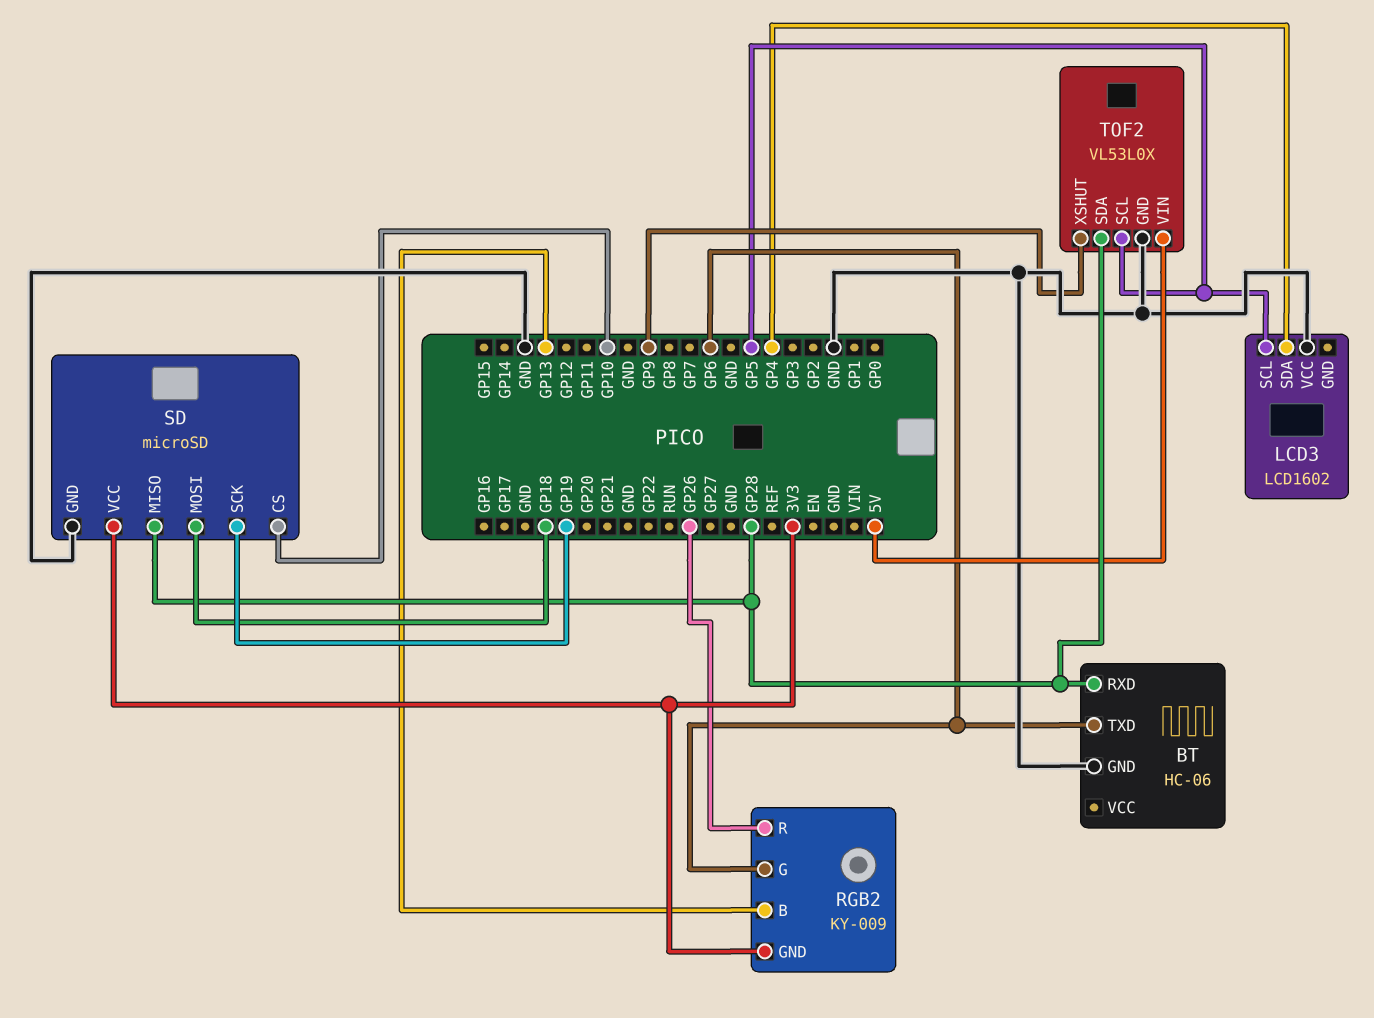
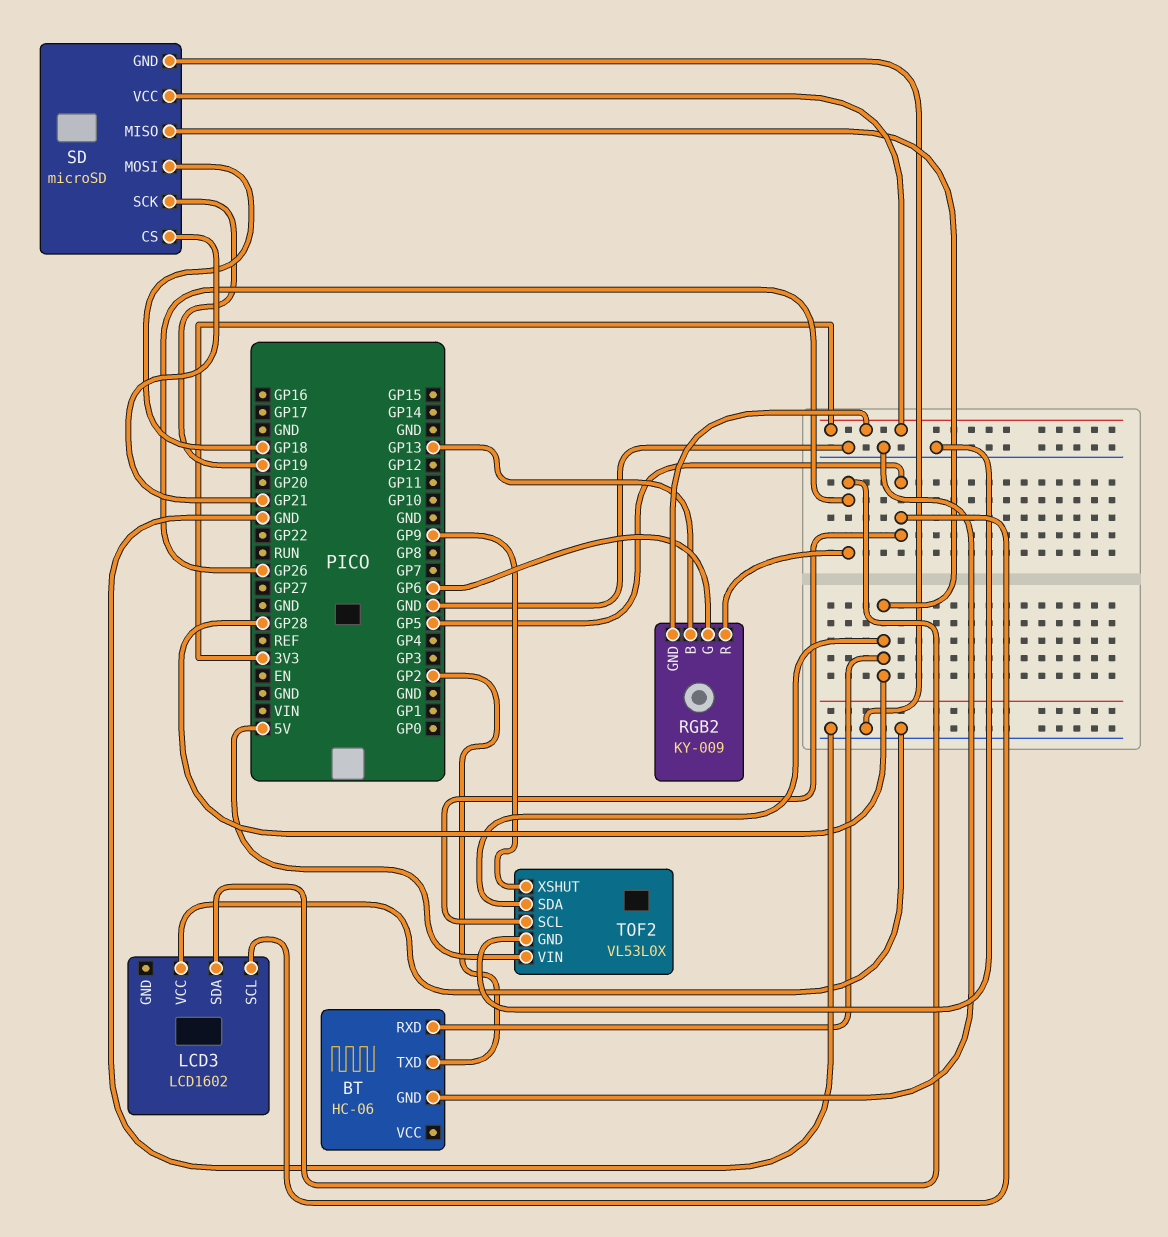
BT pin TXD: GP6 -> GP2
LCD3 pin SDA: GP4 -> GP26
SD pin CS: GP10 -> GP21

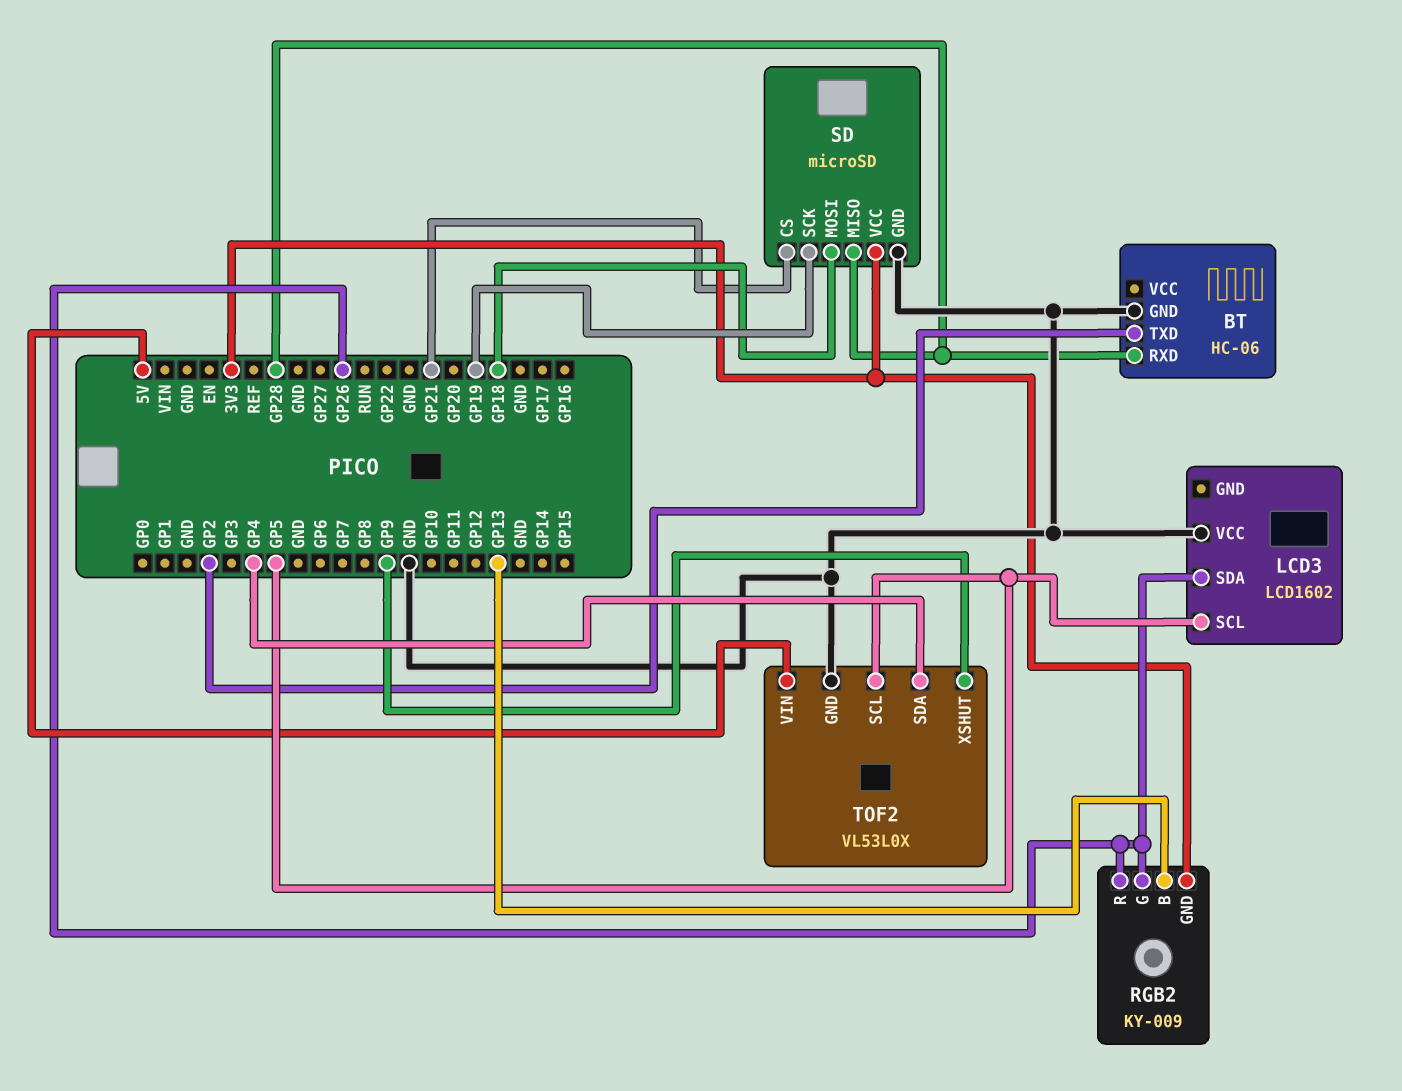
RGB2 pin G: GP6 -> GP26
TOF2 pin SDA: GP28 -> GP4

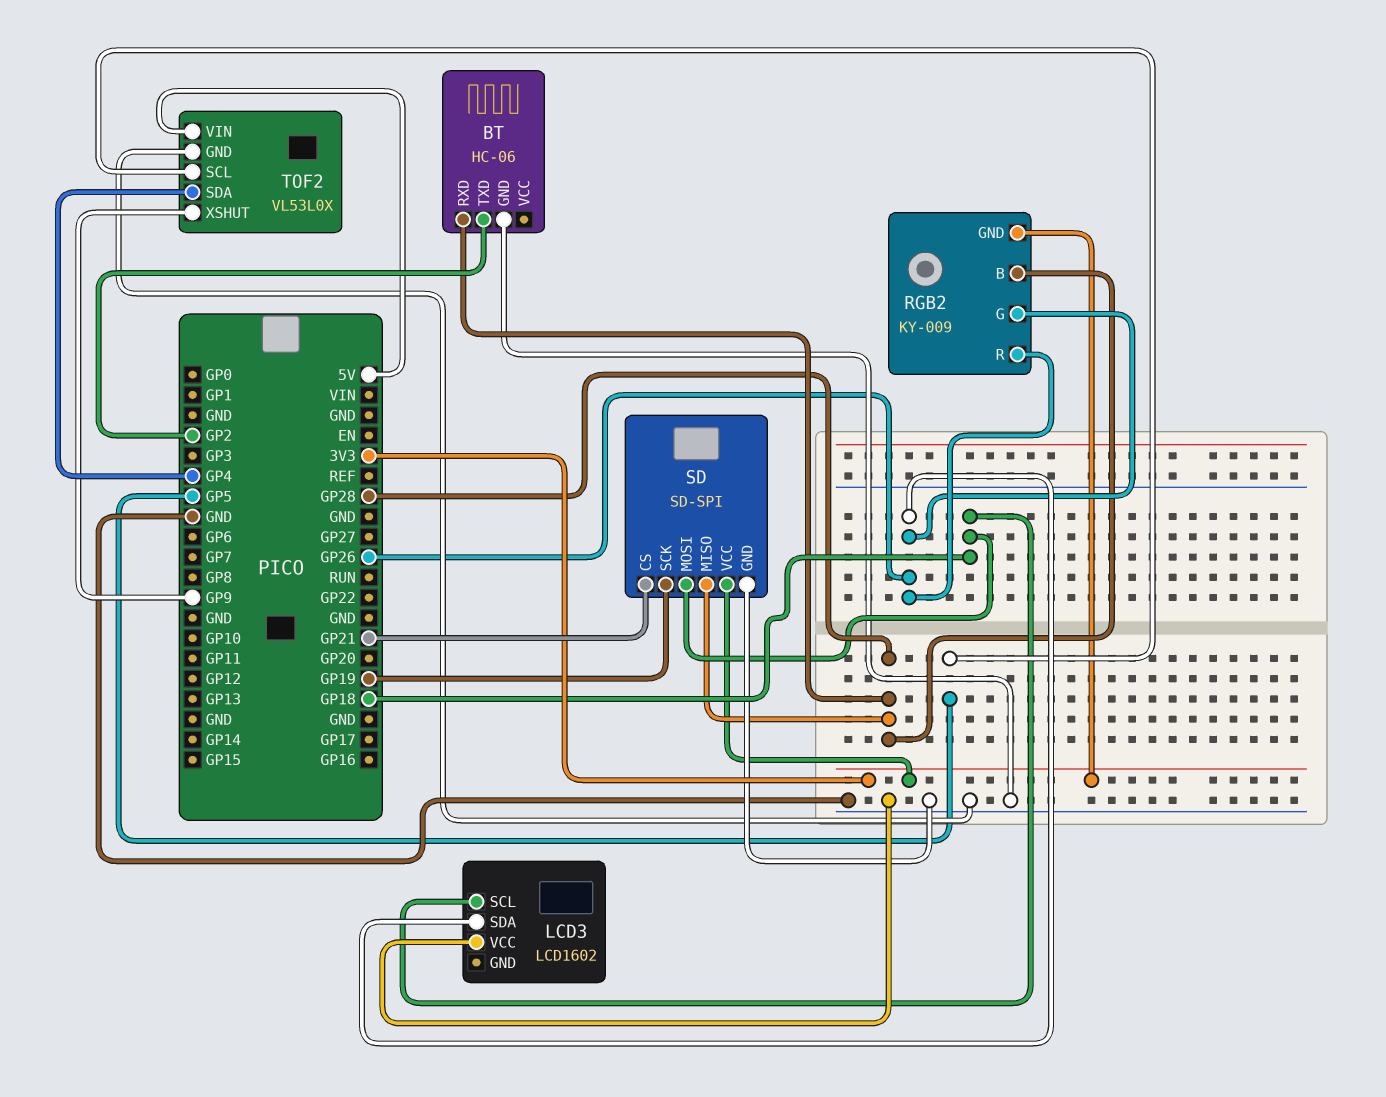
LCD3 pin SCL: GP5 -> GP18
RGB2 pin B: GP13 -> GP28
SD: microSD -> SD-SPI

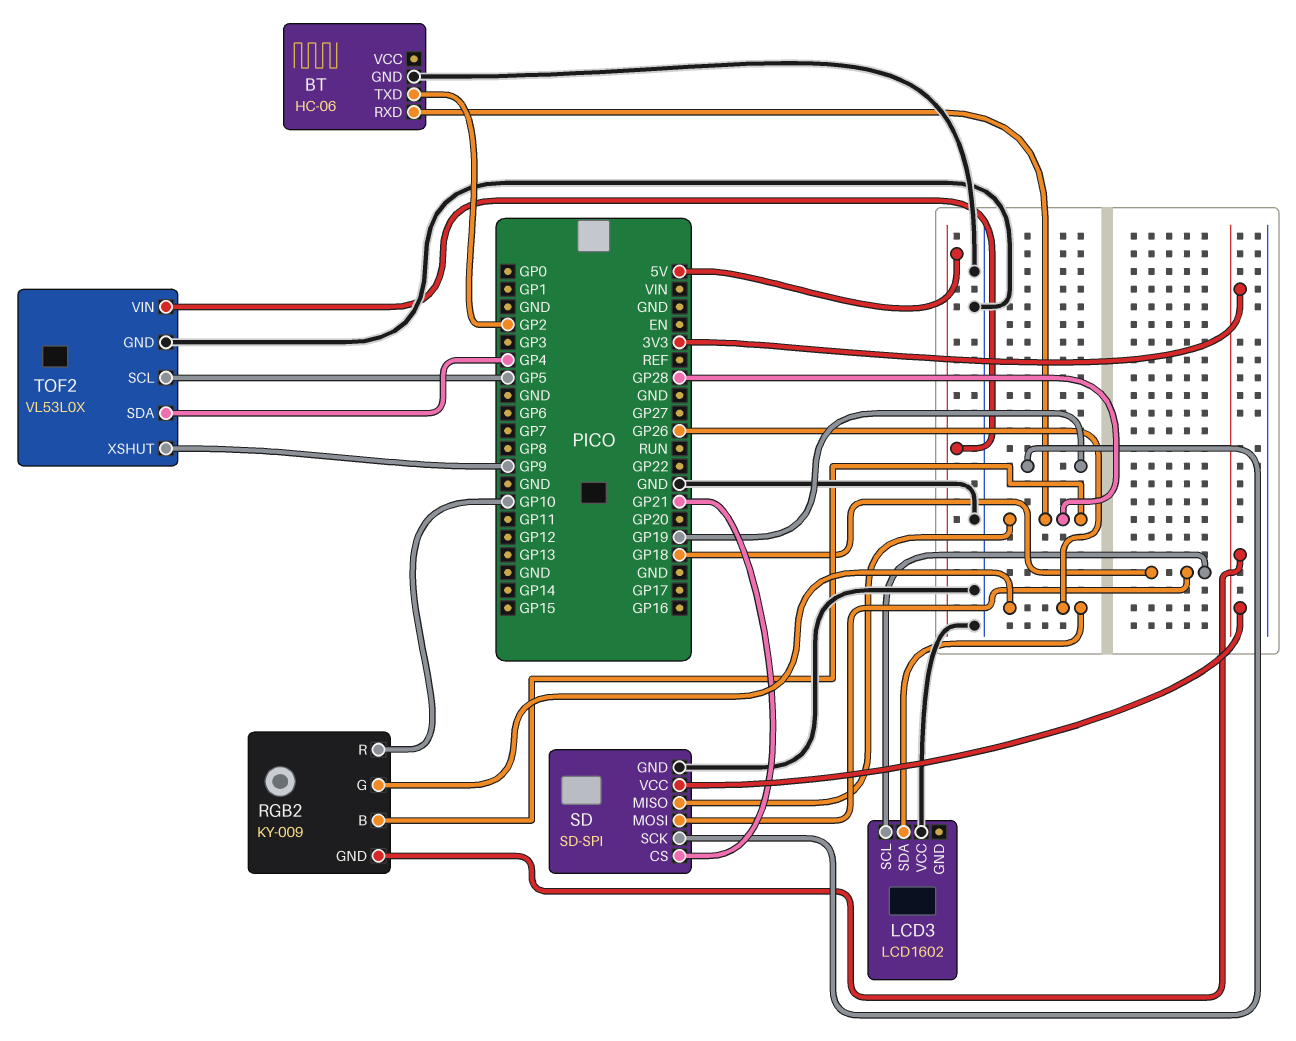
RGB2 pin R: GP26 -> GP10

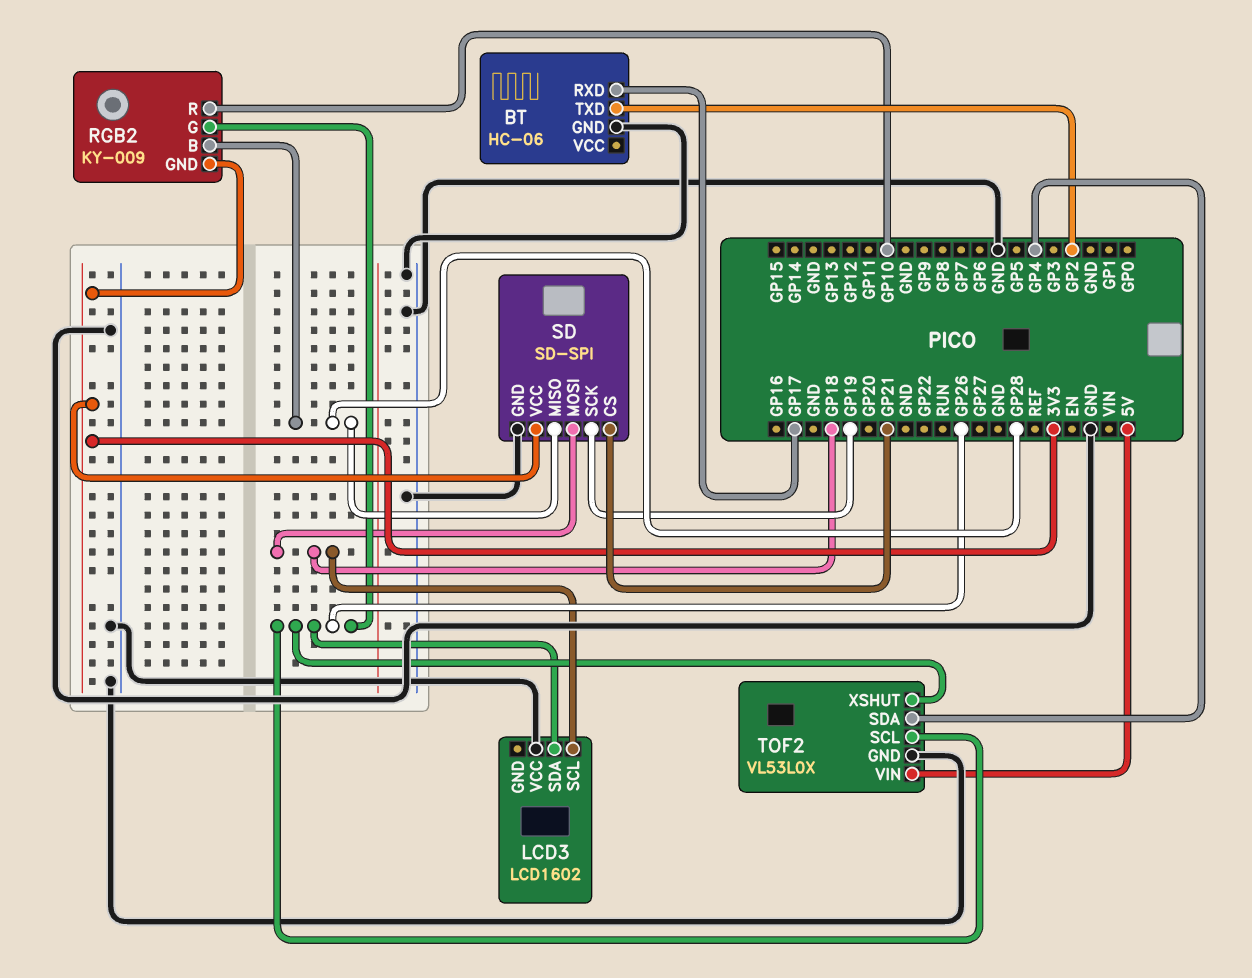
BT pin RXD: GP28 -> GP17
TOF2 pin SCL: GP5 -> GP26
TOF2 pin XSHUT: GP9 -> GP26

